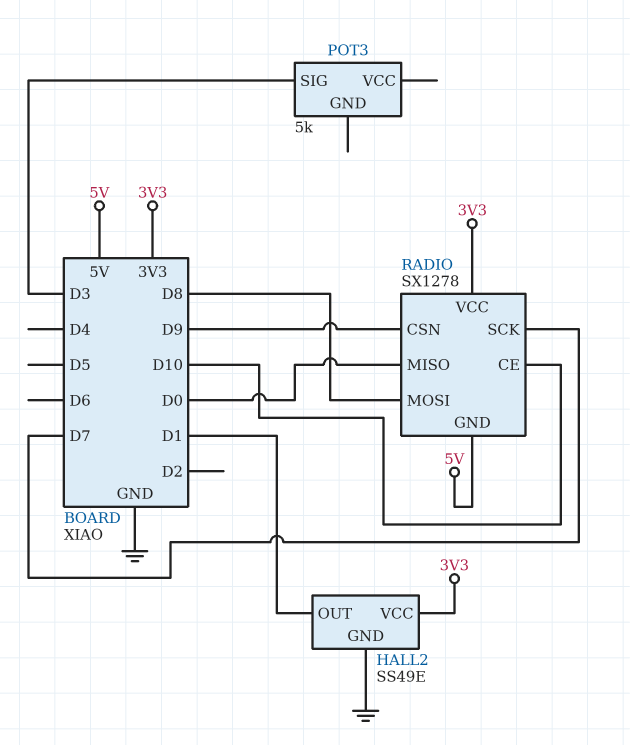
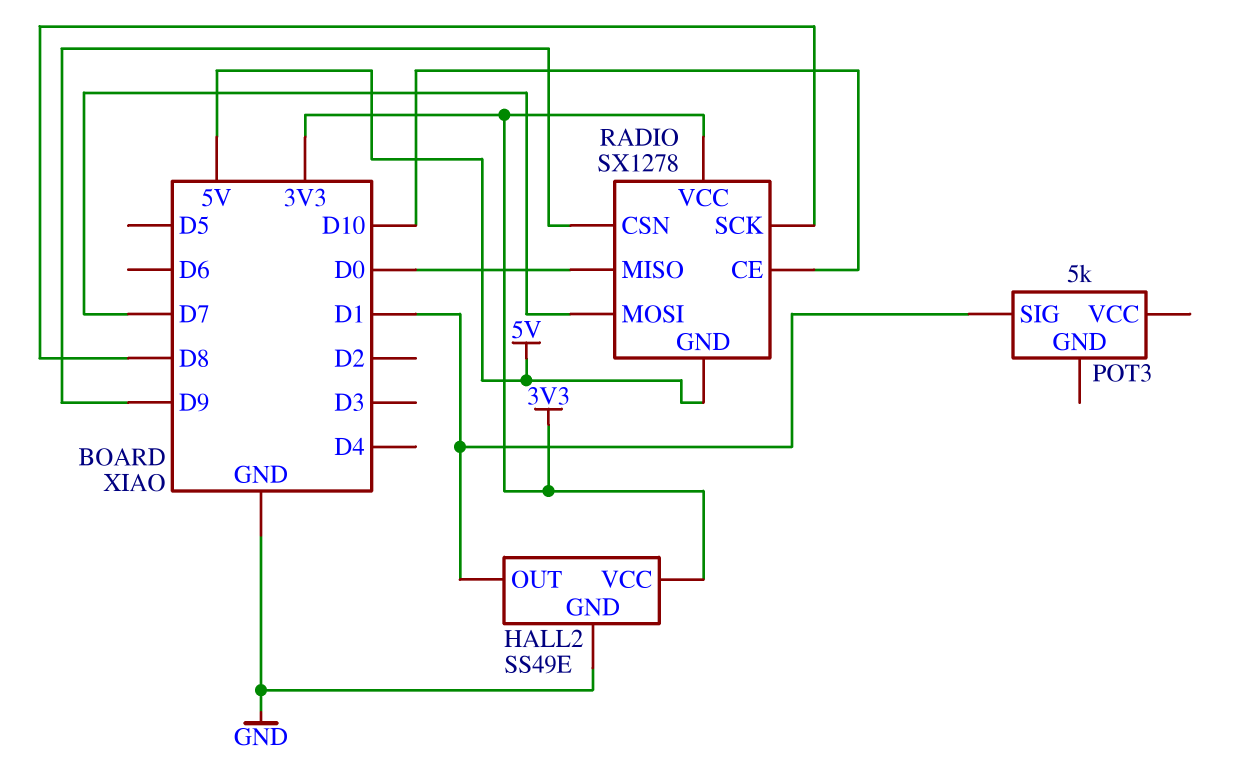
POT3 pin SIG: D3 -> D1
RADIO pin MOSI: D8 -> D7
RADIO pin SCK: D7 -> D8

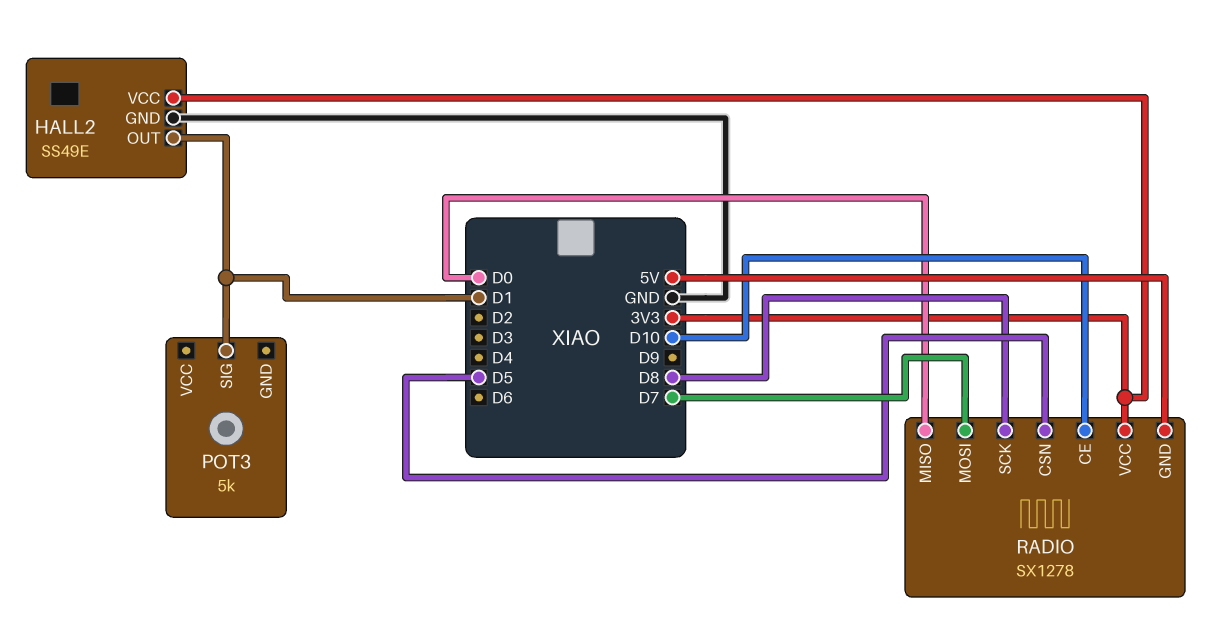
RADIO pin CSN: D9 -> D5

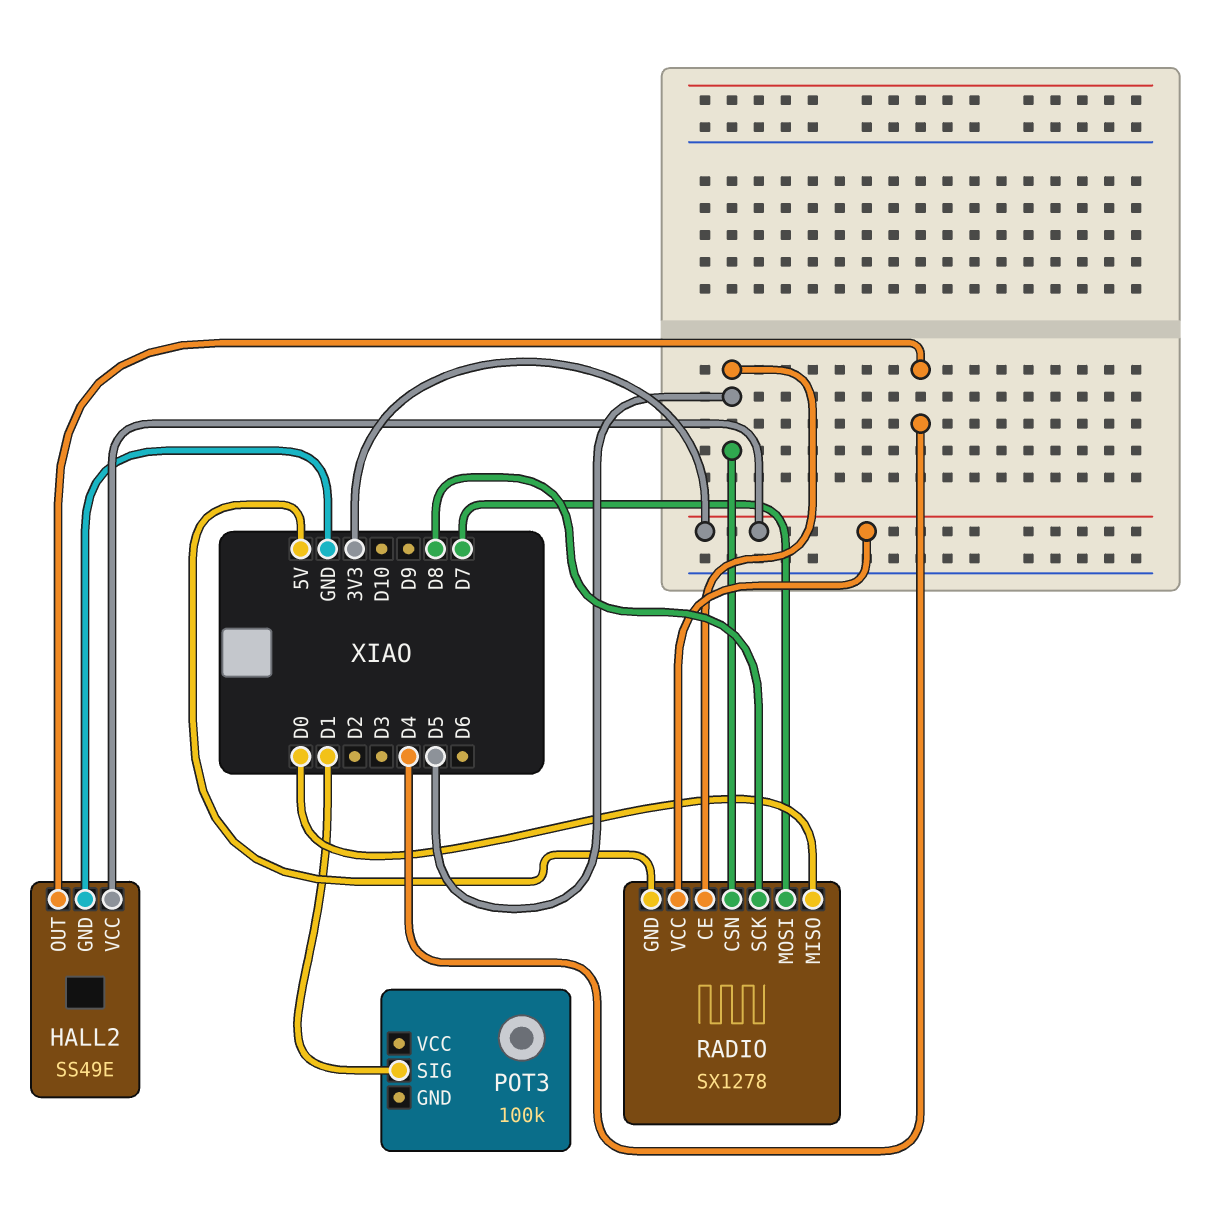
HALL2 pin OUT: D1 -> D4
POT3: 5k -> 100k
RADIO pin CE: D10 -> D5

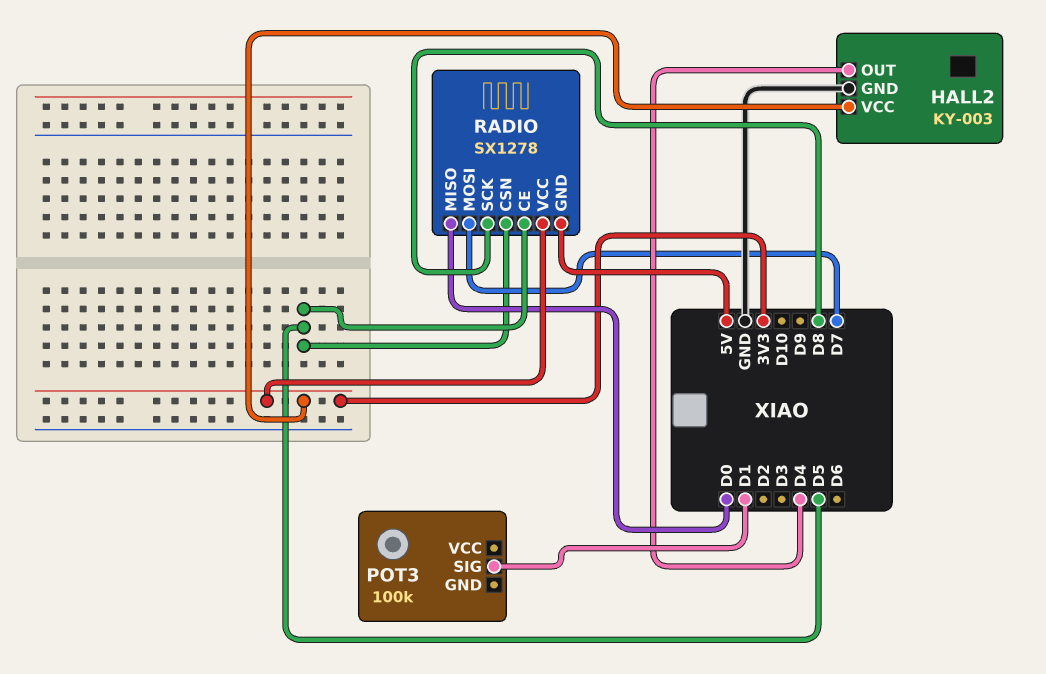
HALL2: SS49E -> KY-003

